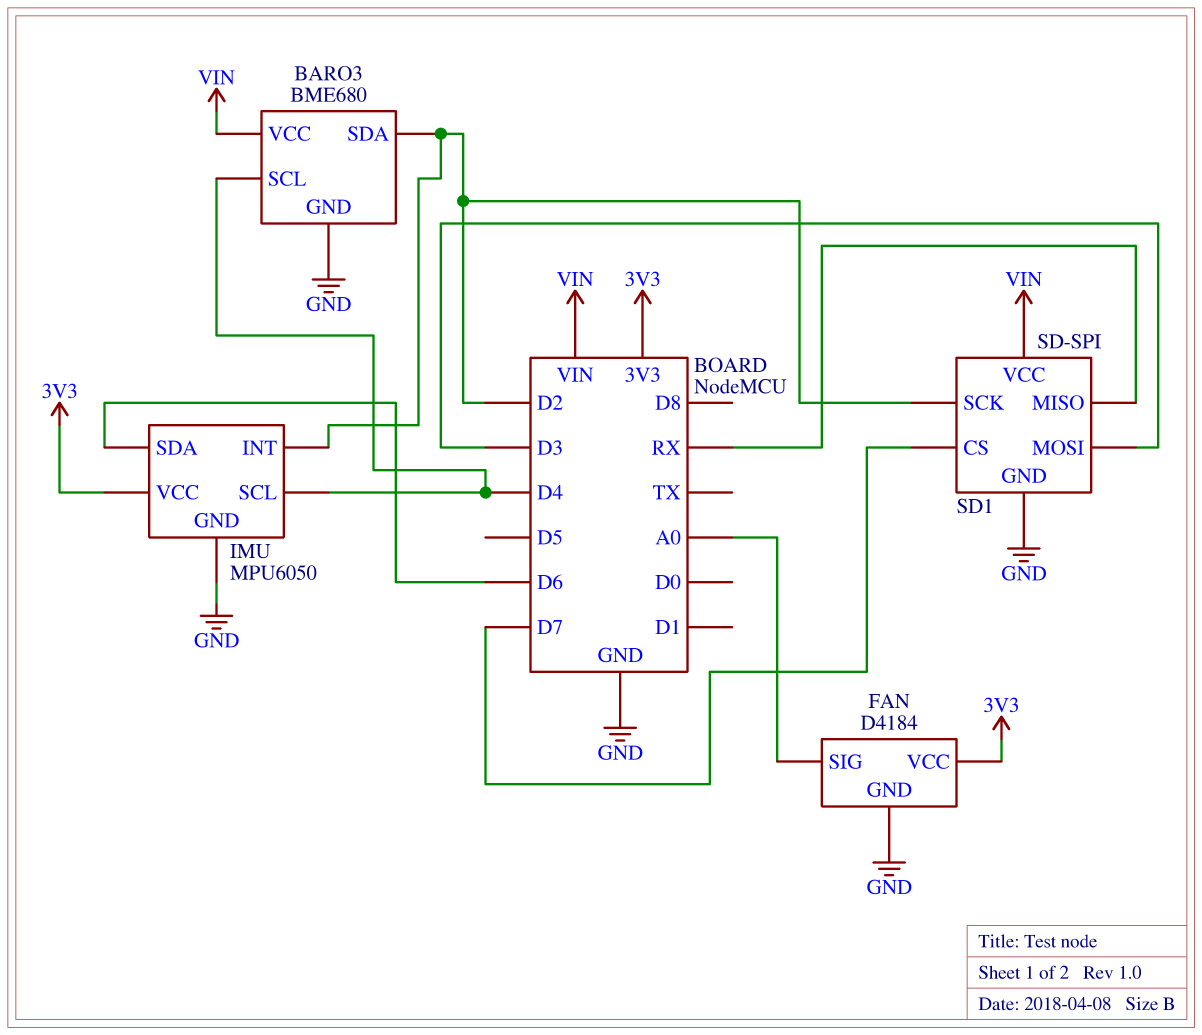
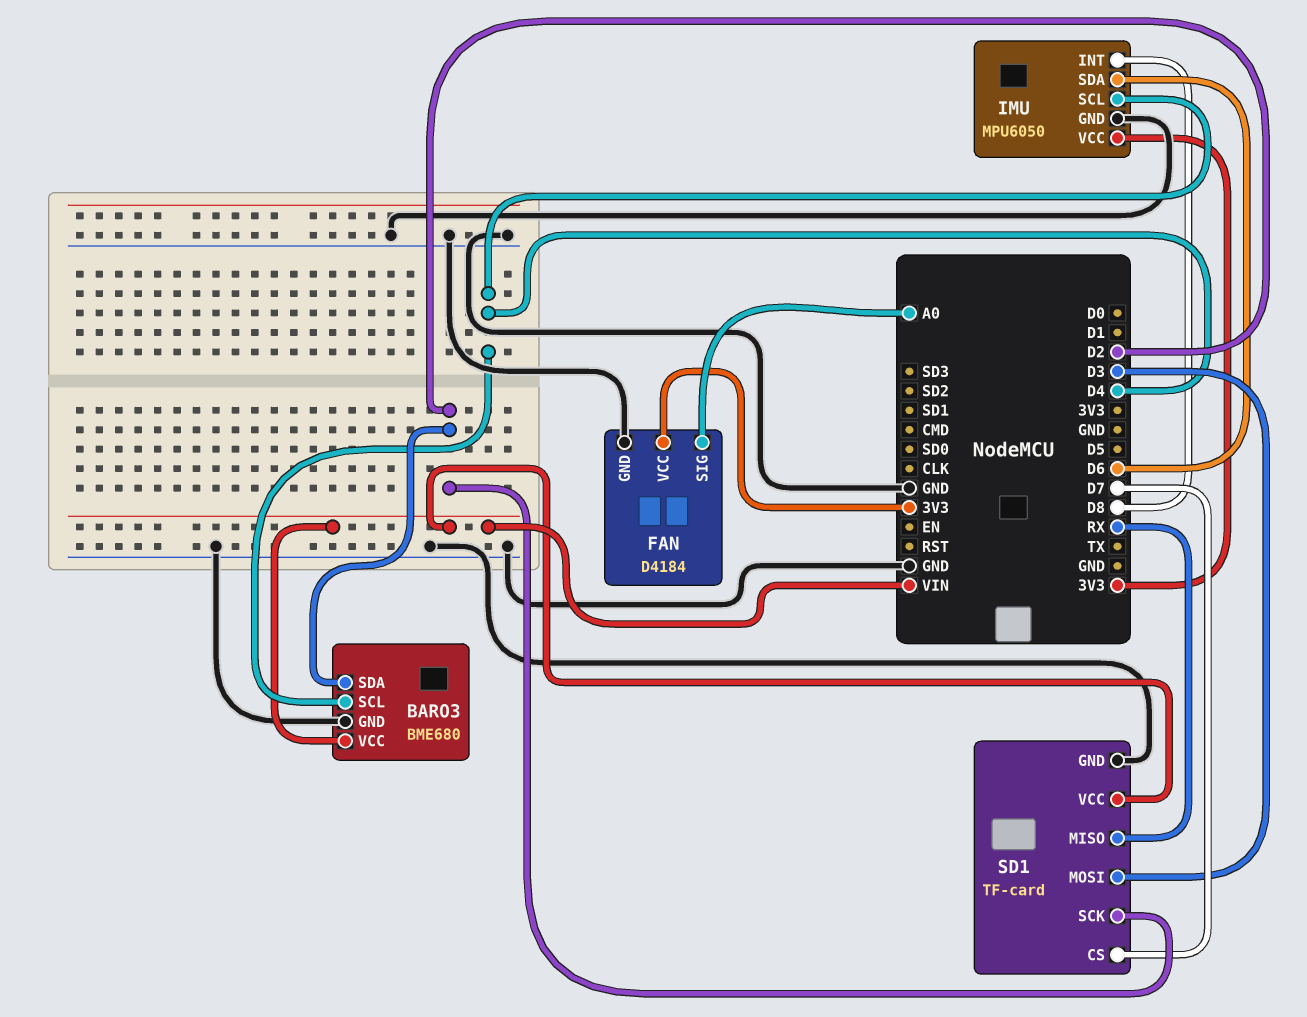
IMU pin INT: D2 -> D8
SD1: SD-SPI -> TF-card

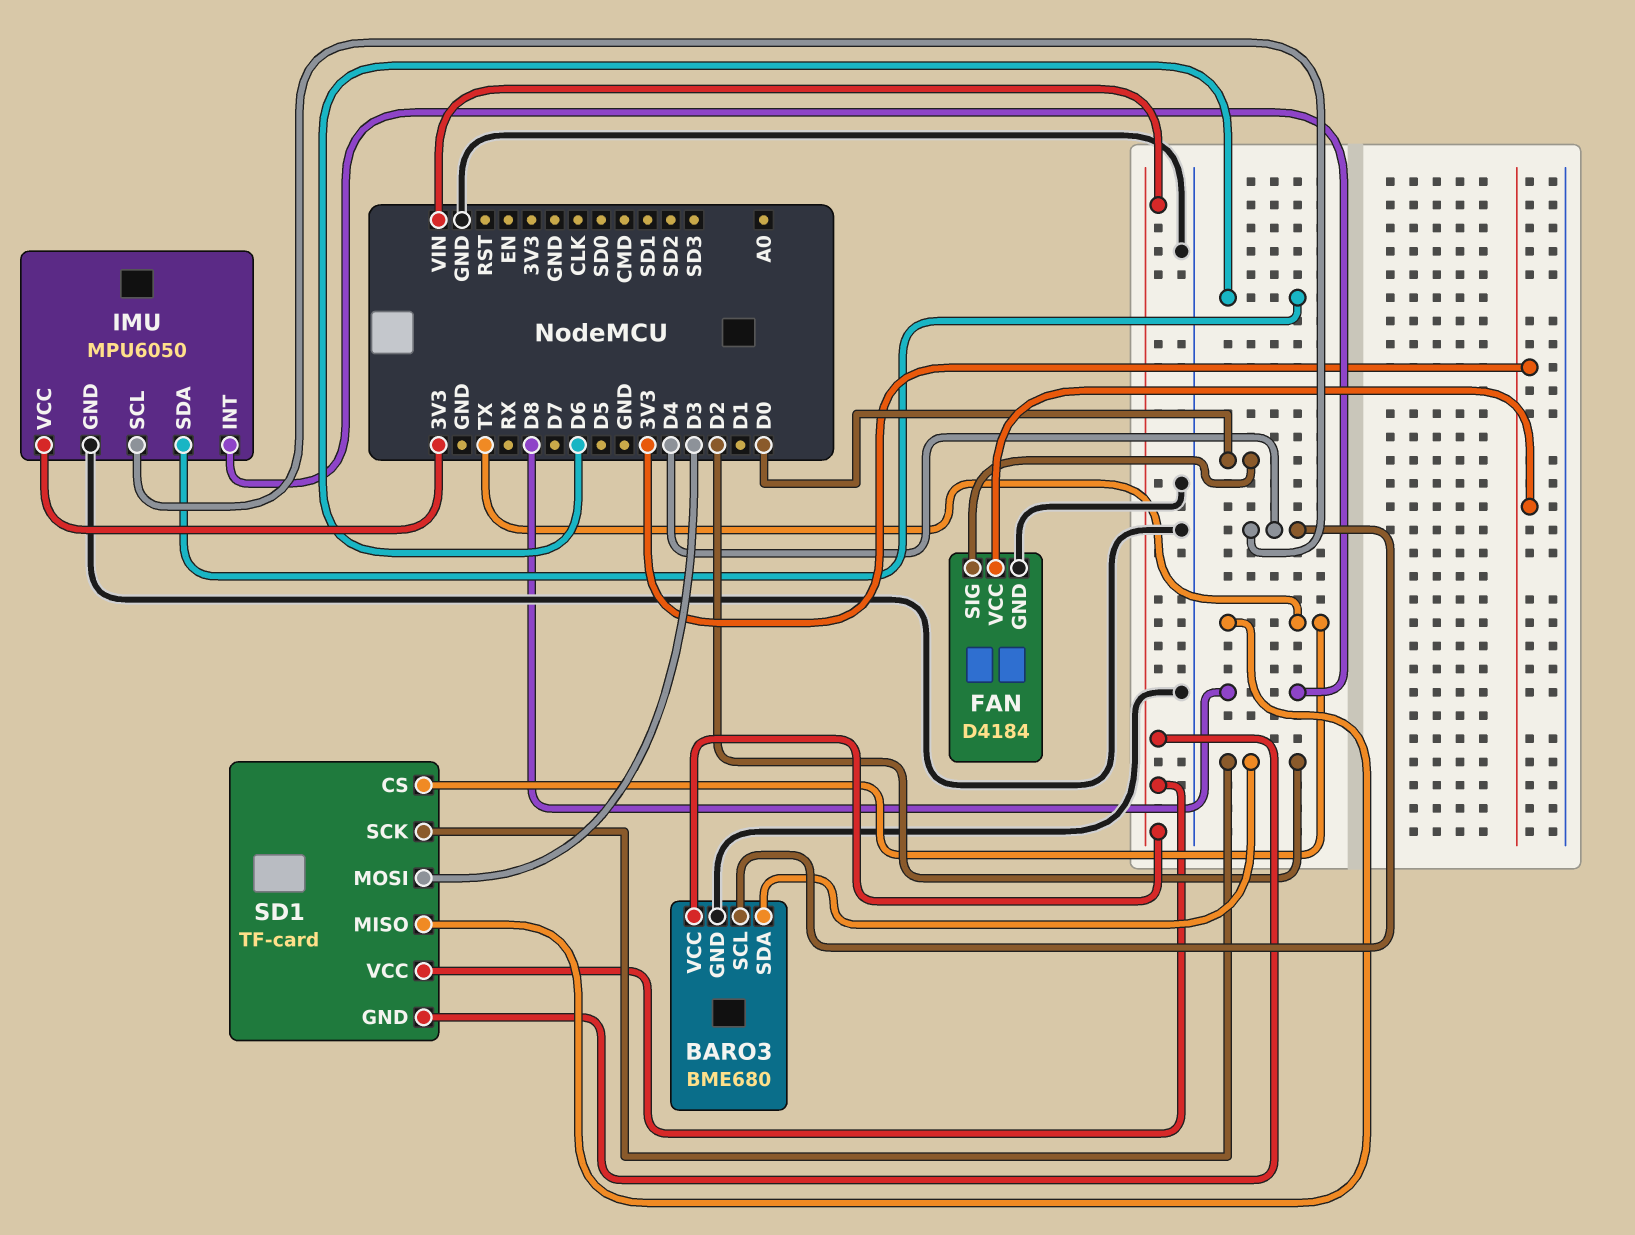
FAN pin SIG: A0 -> D0
SD1 pin CS: D7 -> TX
SD1 pin GND: GND -> VIN
SD1 pin MISO: RX -> TX

